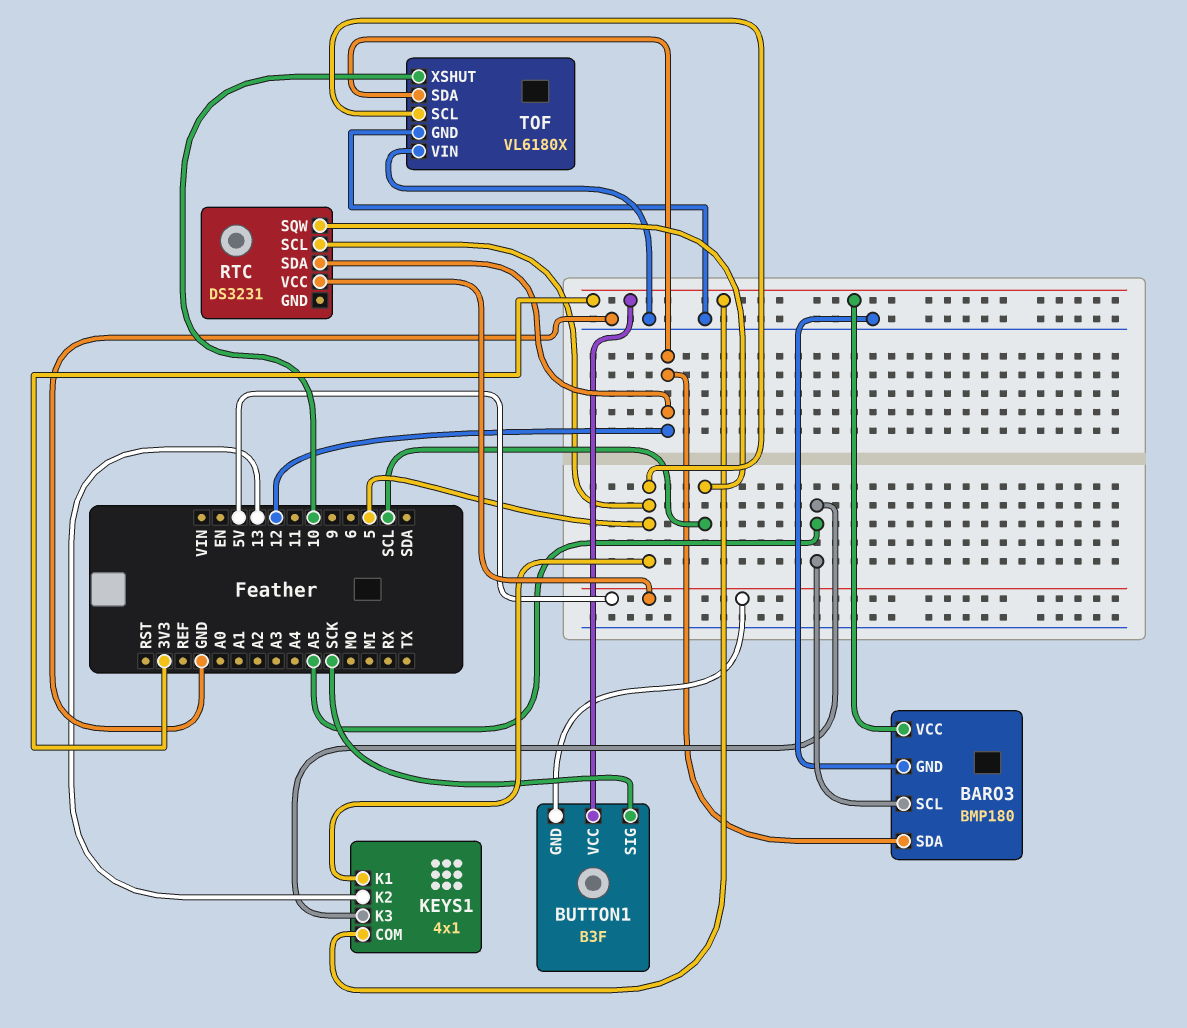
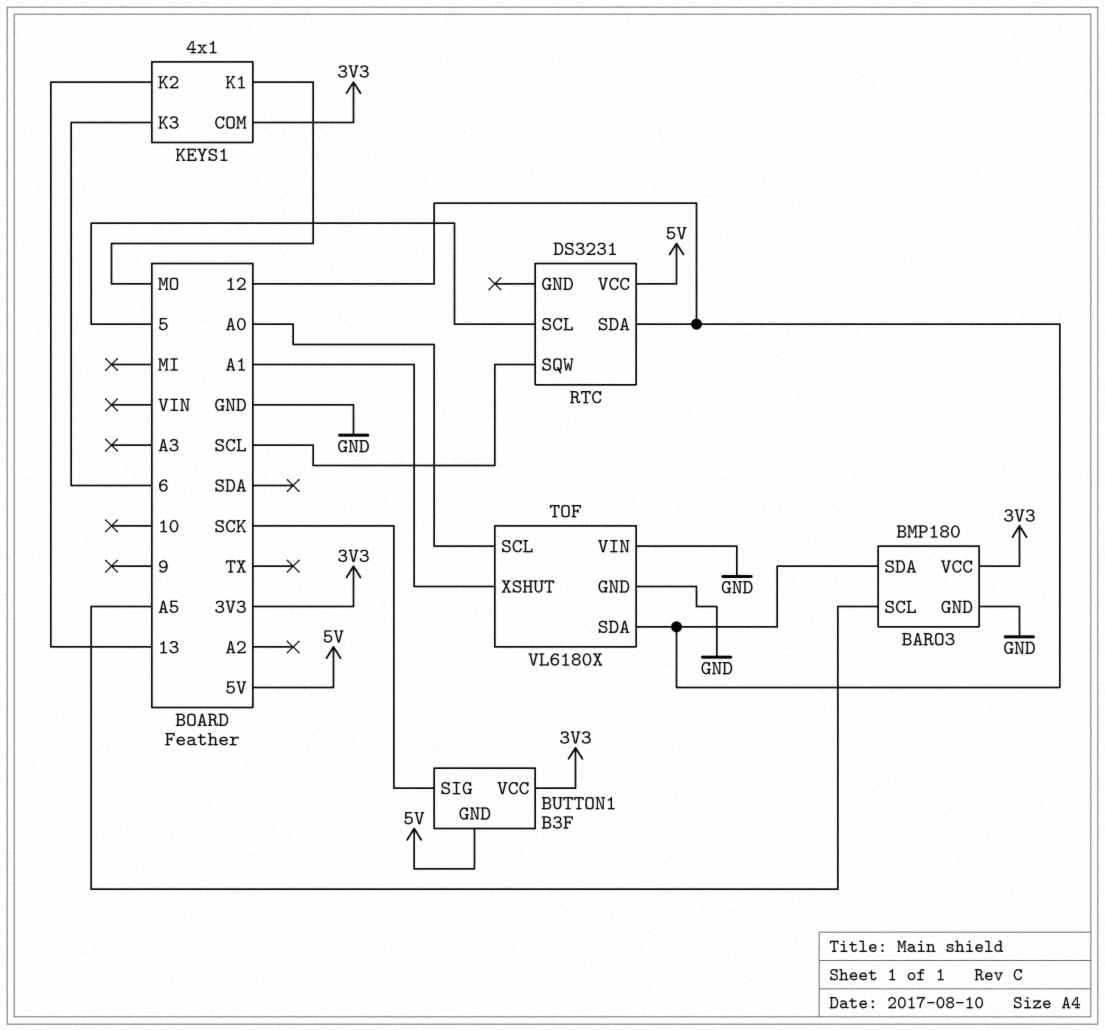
KEYS1 pin K1: 5 -> MO
KEYS1 pin K3: A5 -> 6
TOF pin SCL: 5 -> A0
TOF pin XSHUT: 10 -> A1

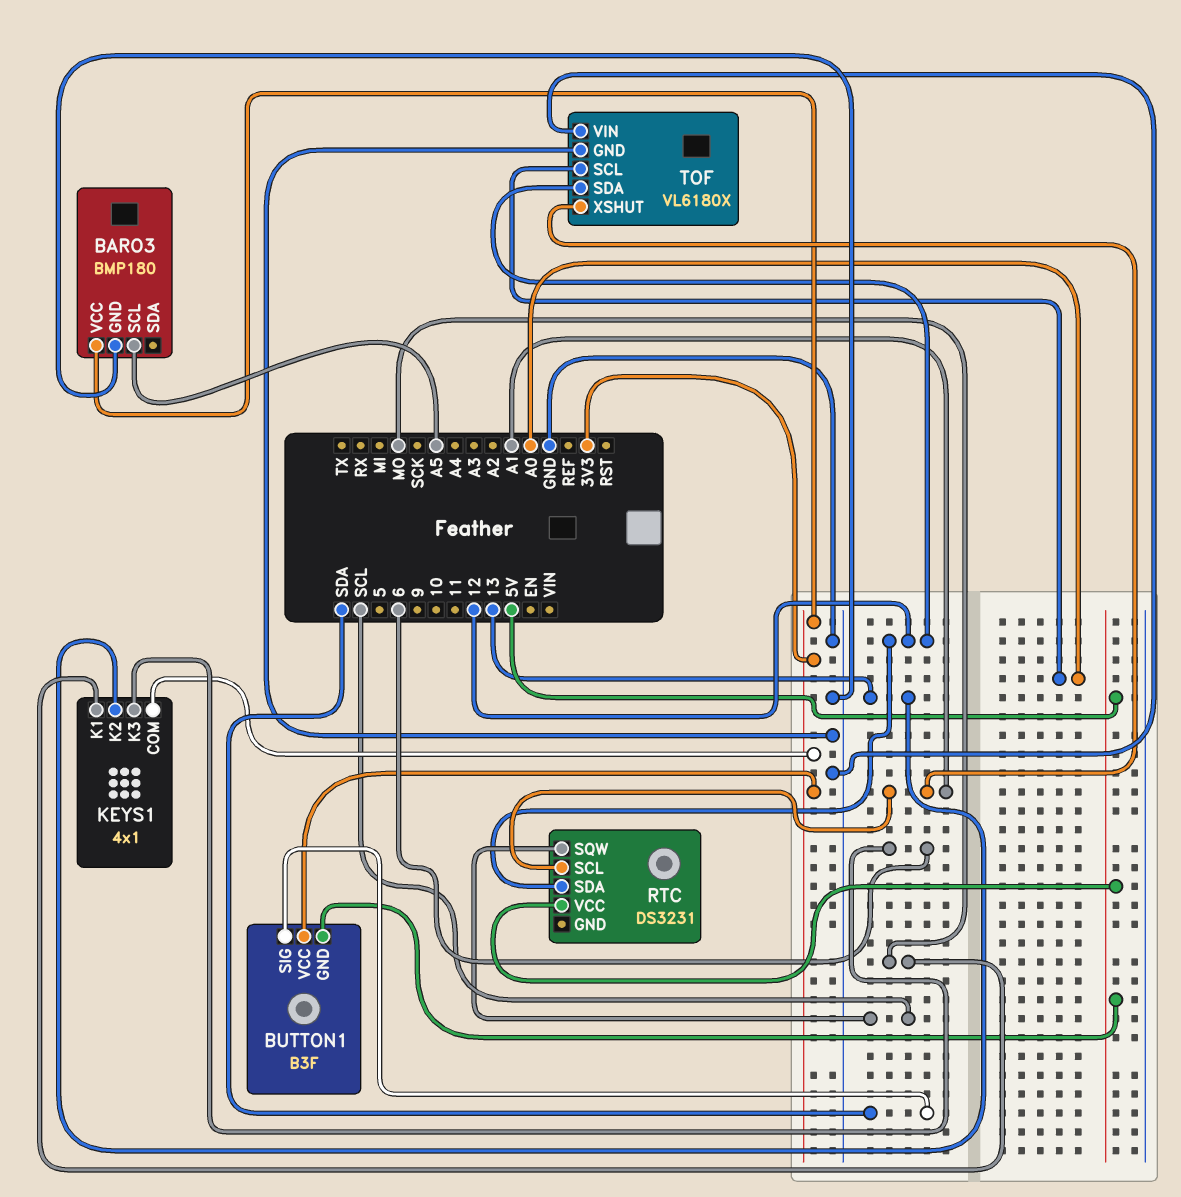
BARO3 pin SDA: 12 -> none
BUTTON1 pin SIG: SCK -> SDA
RTC pin SCL: 5 -> A1

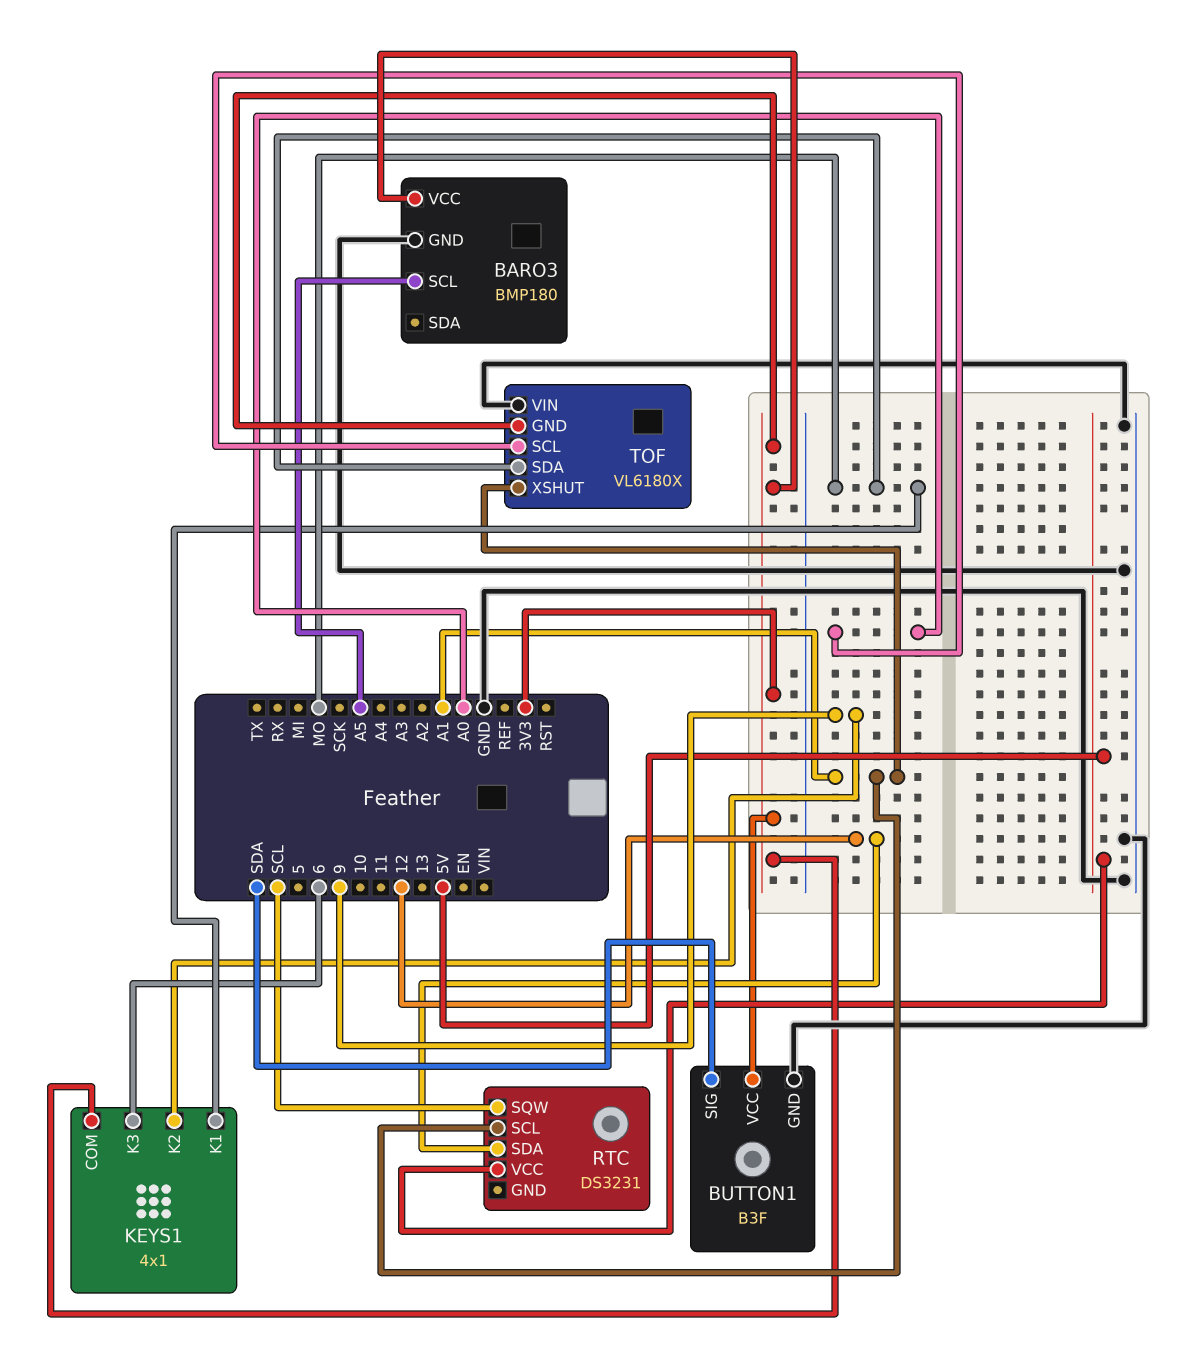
BUTTON1 pin GND: 5V -> GND
KEYS1 pin K2: 13 -> 9
TOF pin GND: GND -> 3V3
TOF pin SDA: 12 -> MO

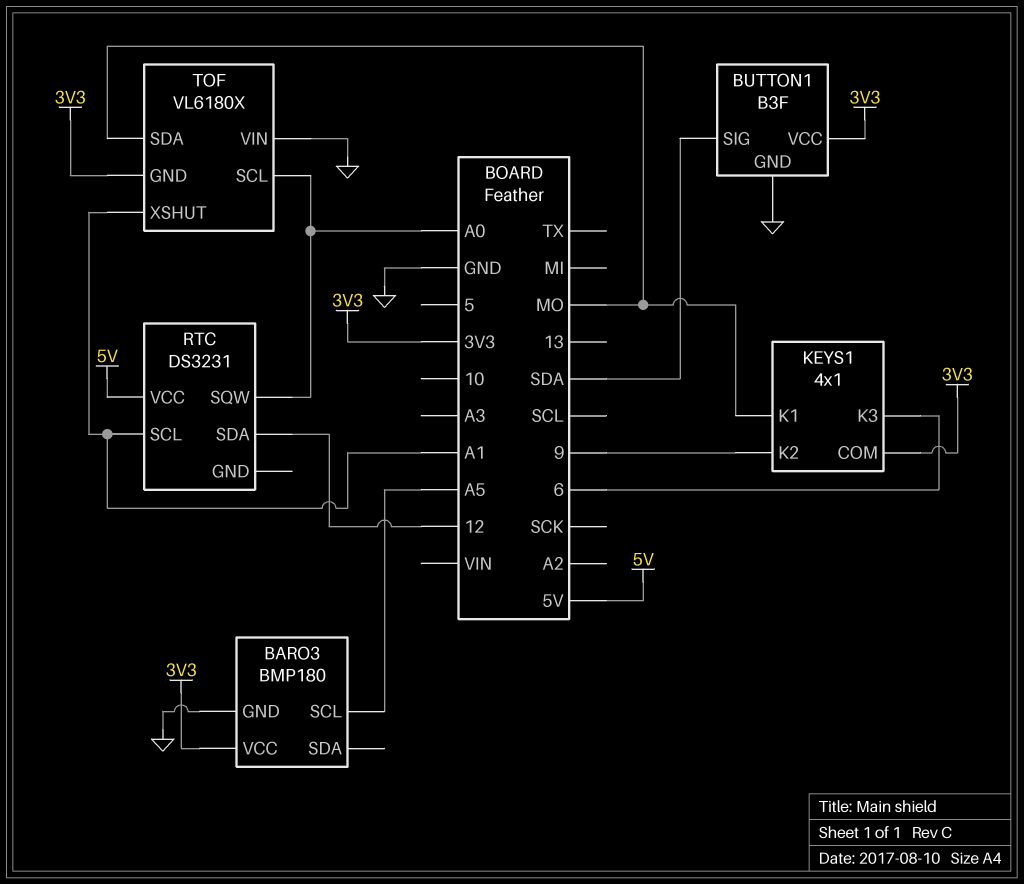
RTC pin SQW: SCL -> A0

